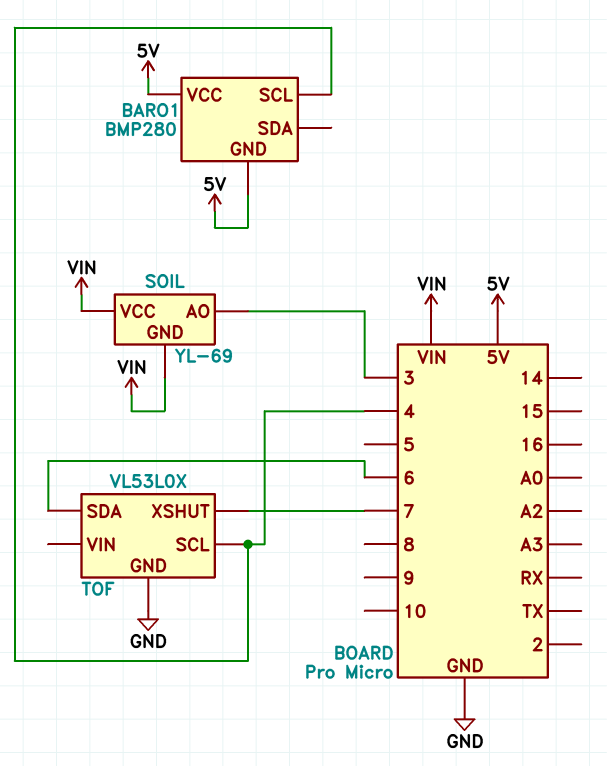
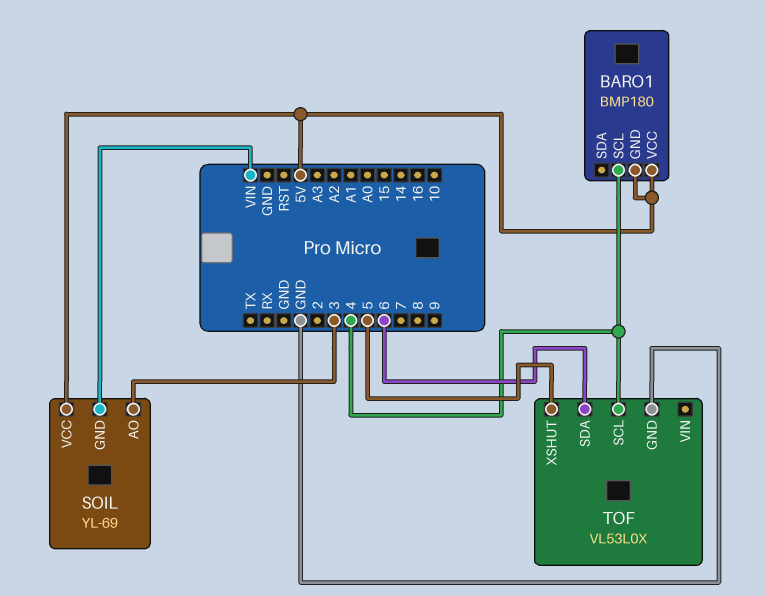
BARO1: BMP280 -> BMP180
SOIL pin VCC: VIN -> 5V
TOF pin XSHUT: 7 -> 5

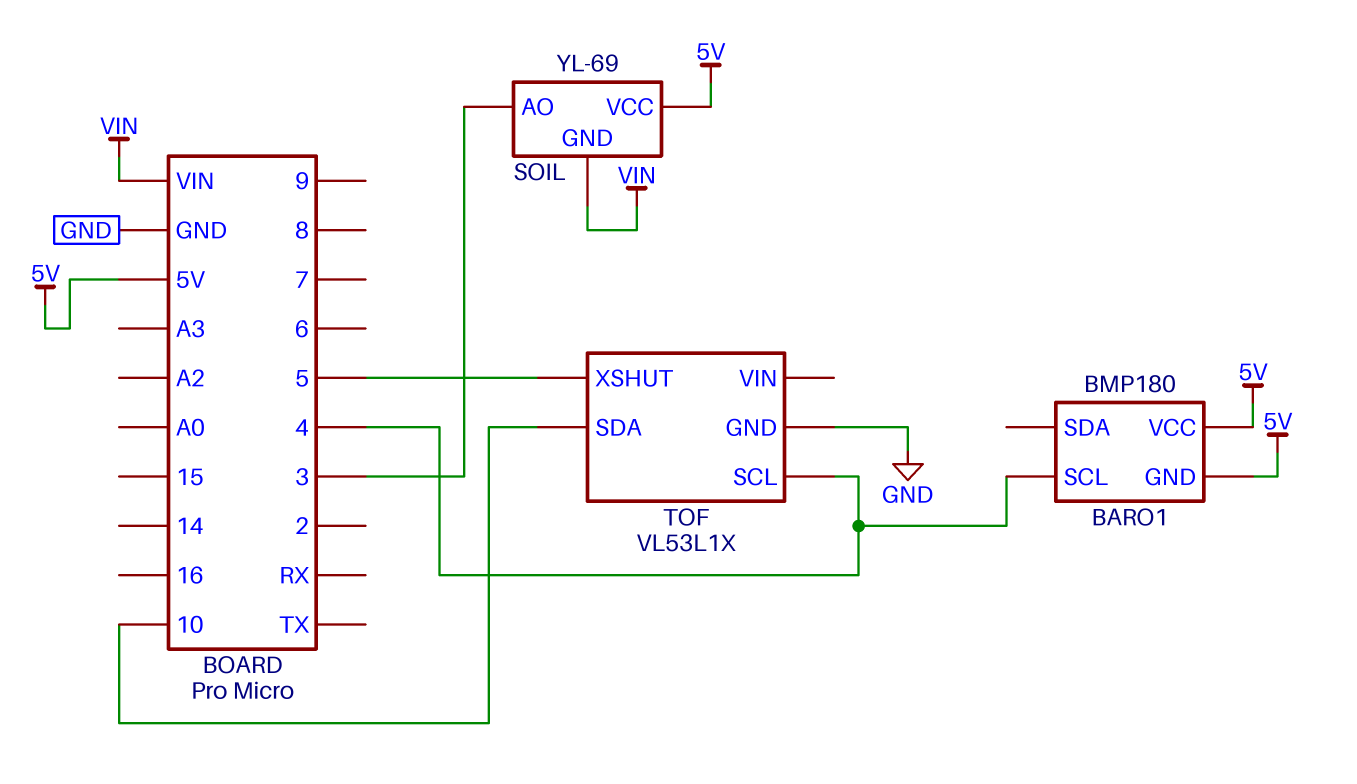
TOF: VL53L0X -> VL53L1X
TOF pin SDA: 6 -> 10

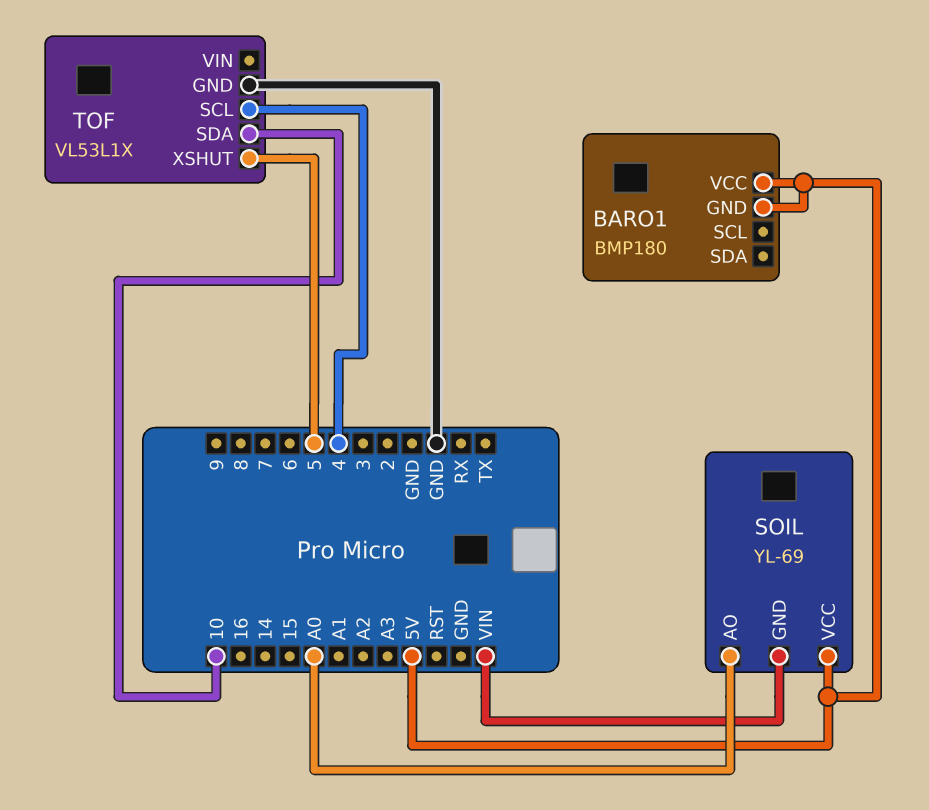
BARO1 pin SCL: 4 -> none
SOIL pin AO: 3 -> A0

